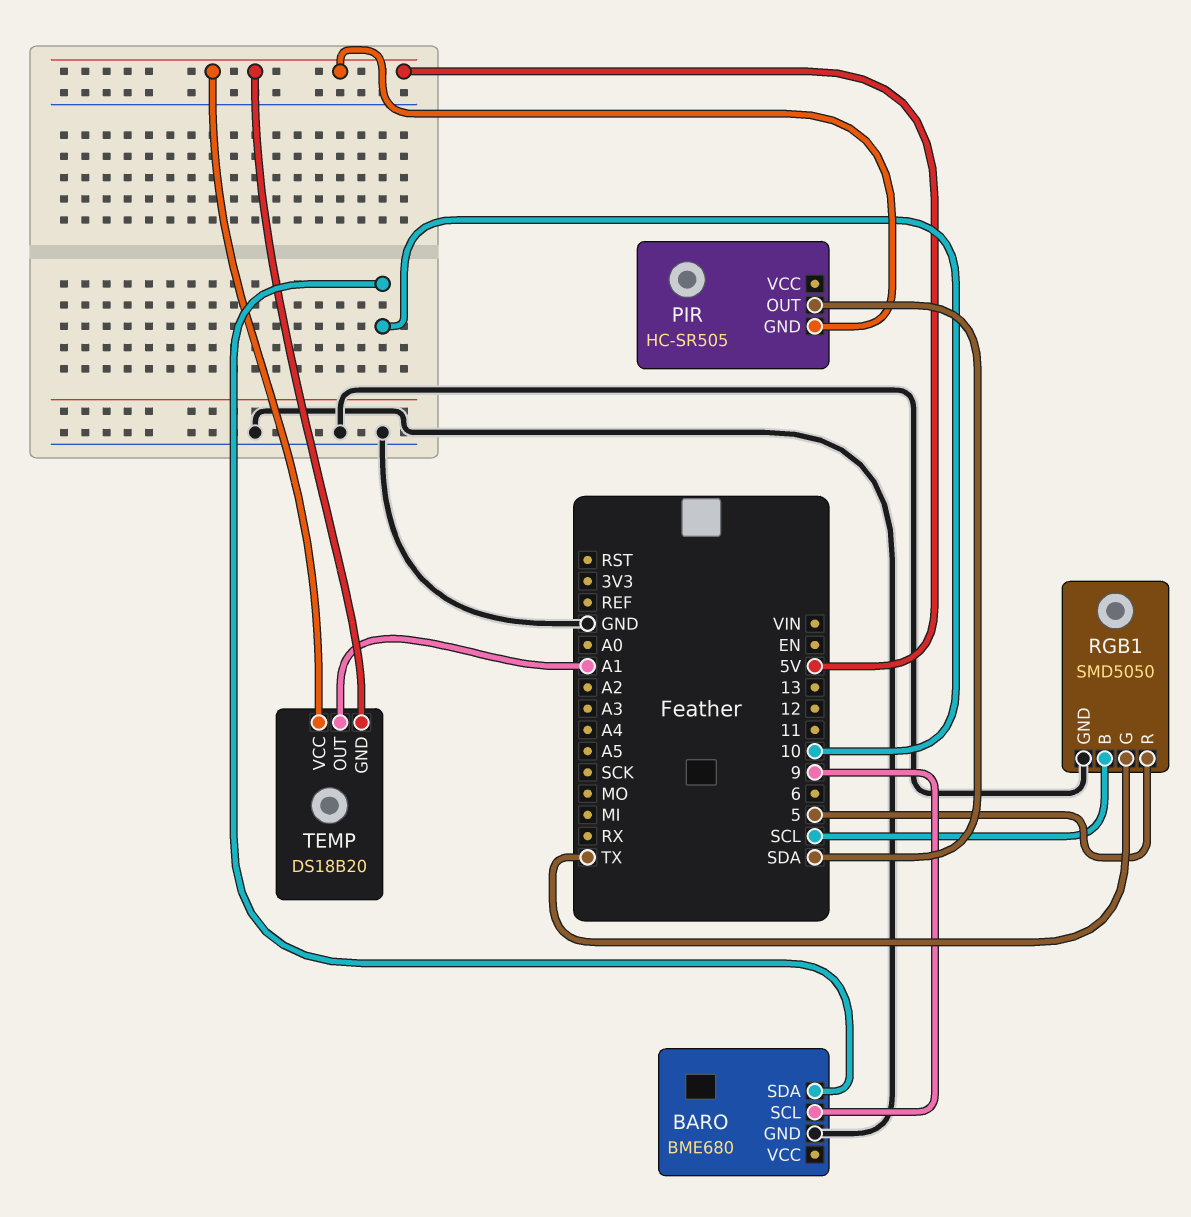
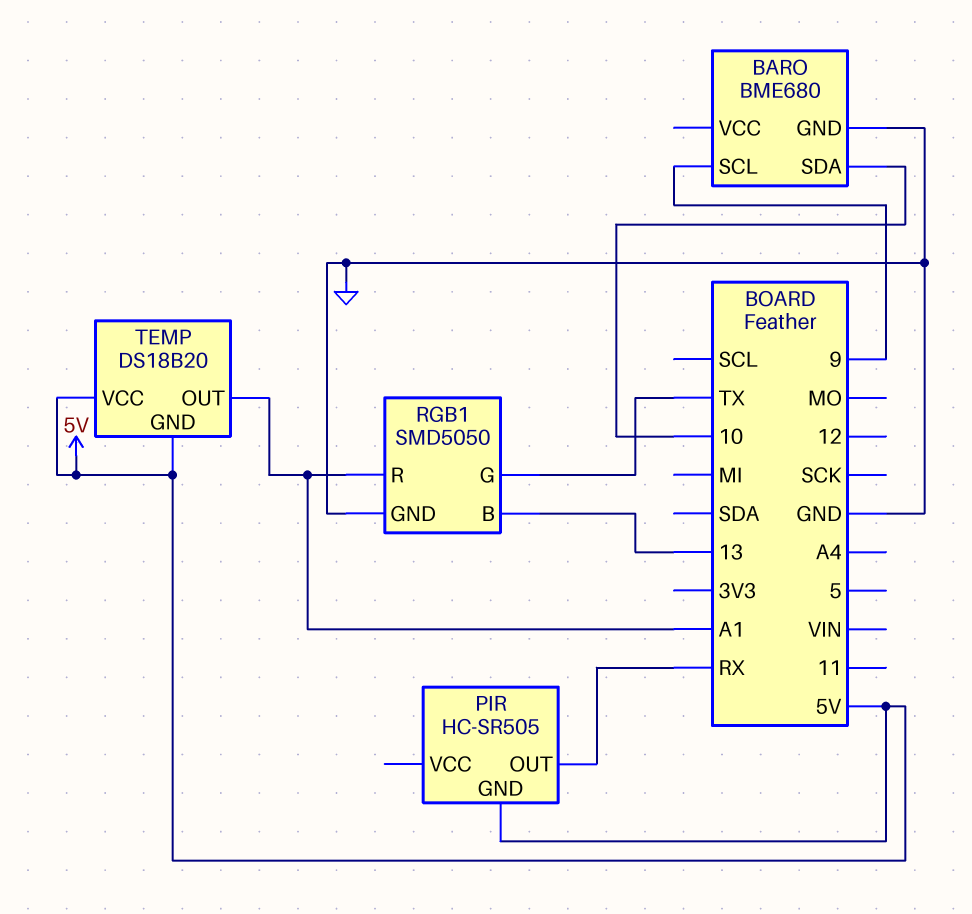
PIR pin OUT: SDA -> RX
RGB1 pin B: SCL -> 13
RGB1 pin R: 5 -> A1

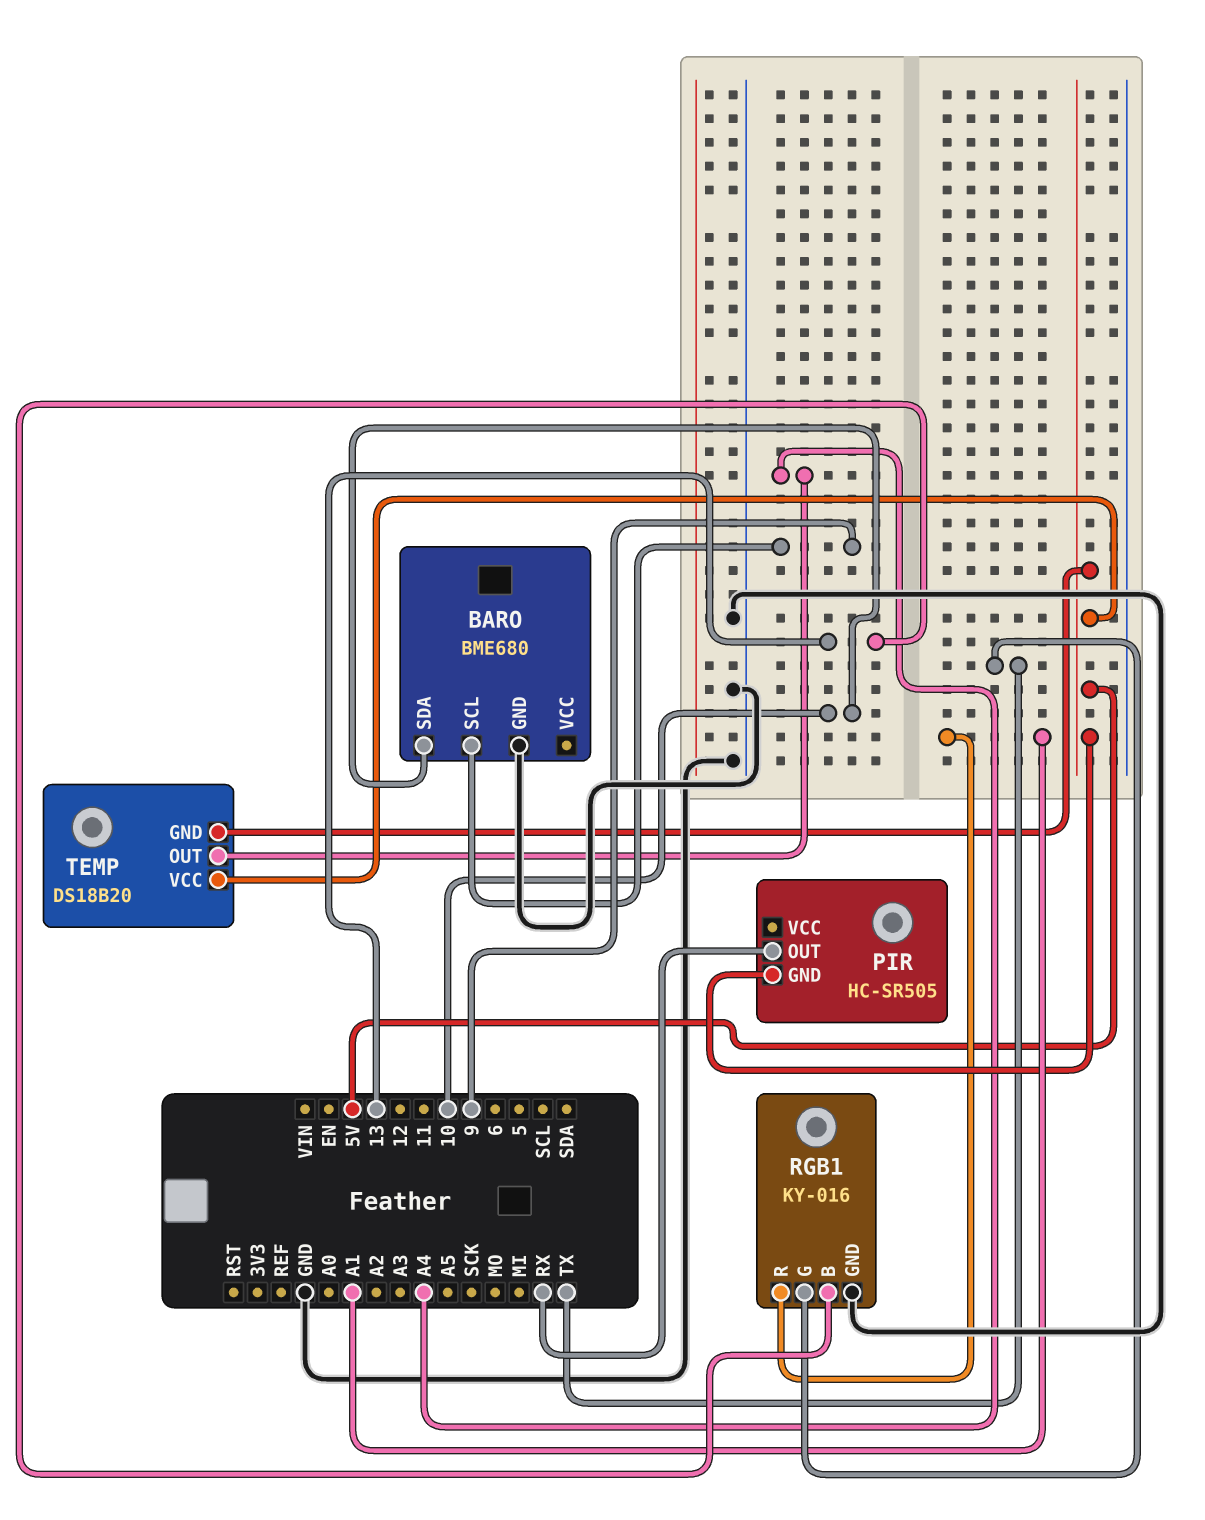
RGB1: SMD5050 -> KY-016
TEMP pin OUT: A1 -> A4

